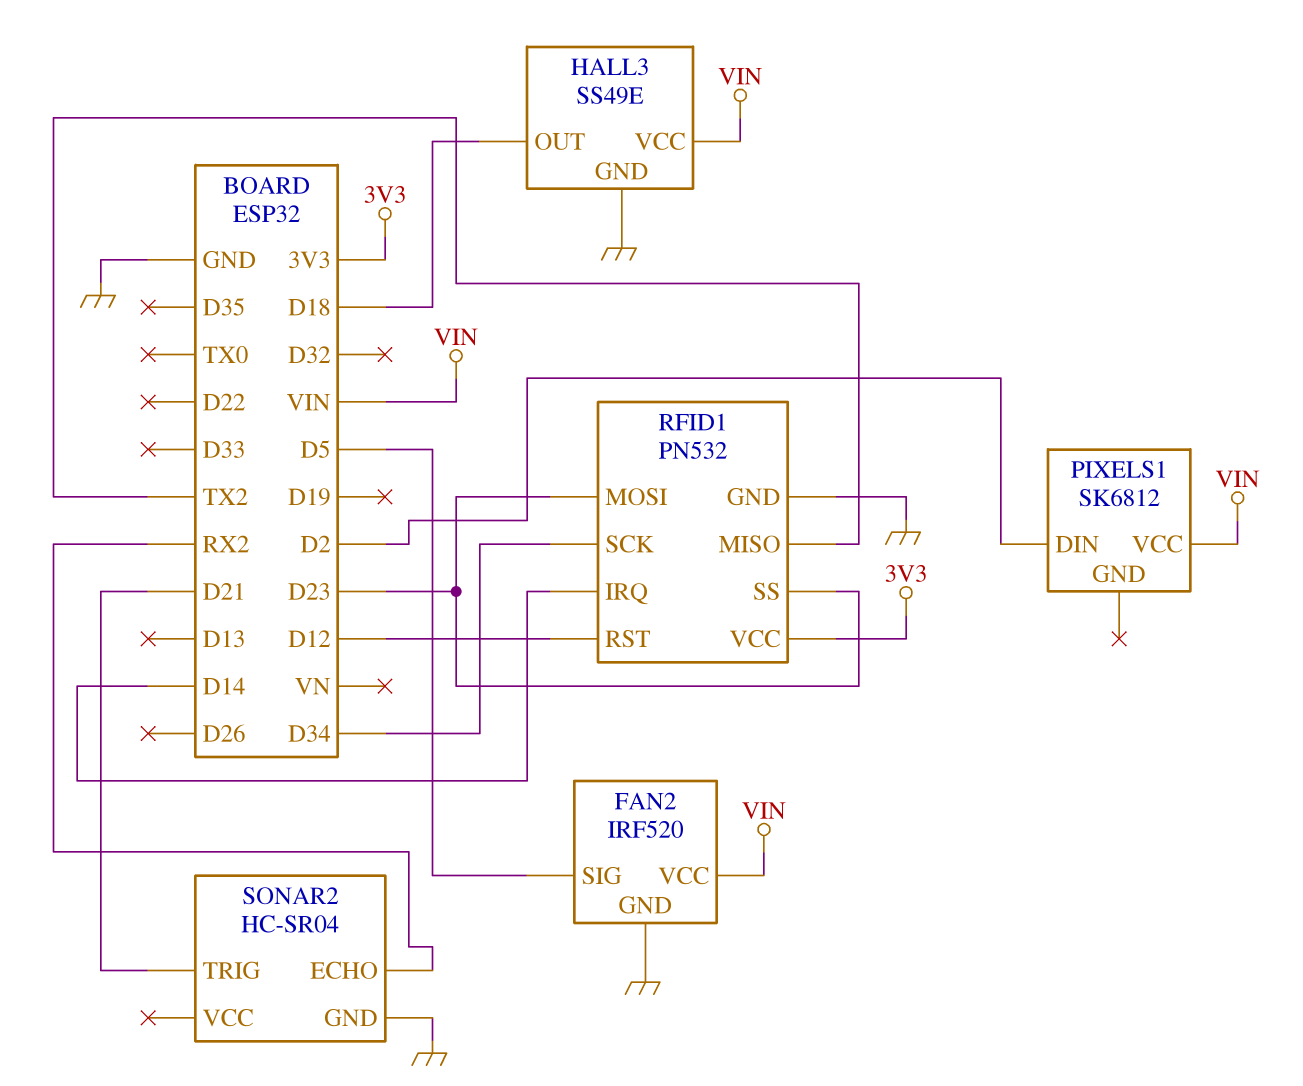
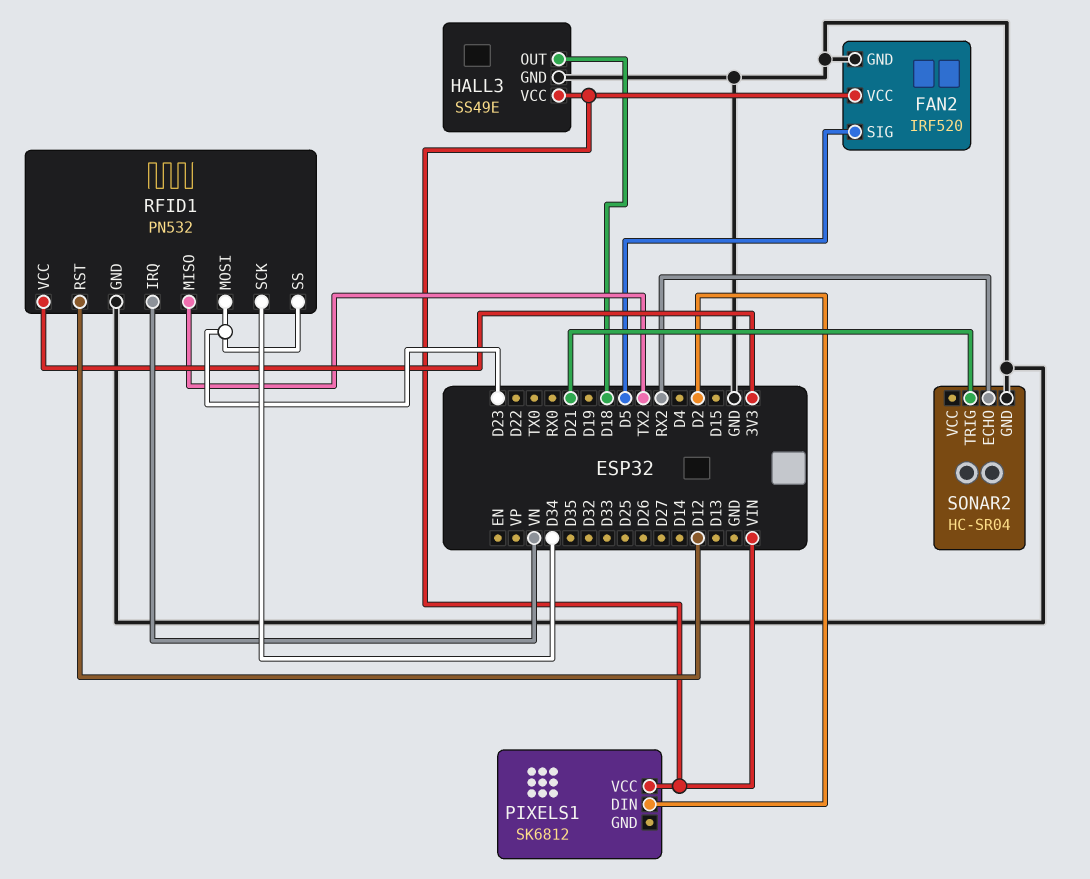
RFID1 pin IRQ: D14 -> VN

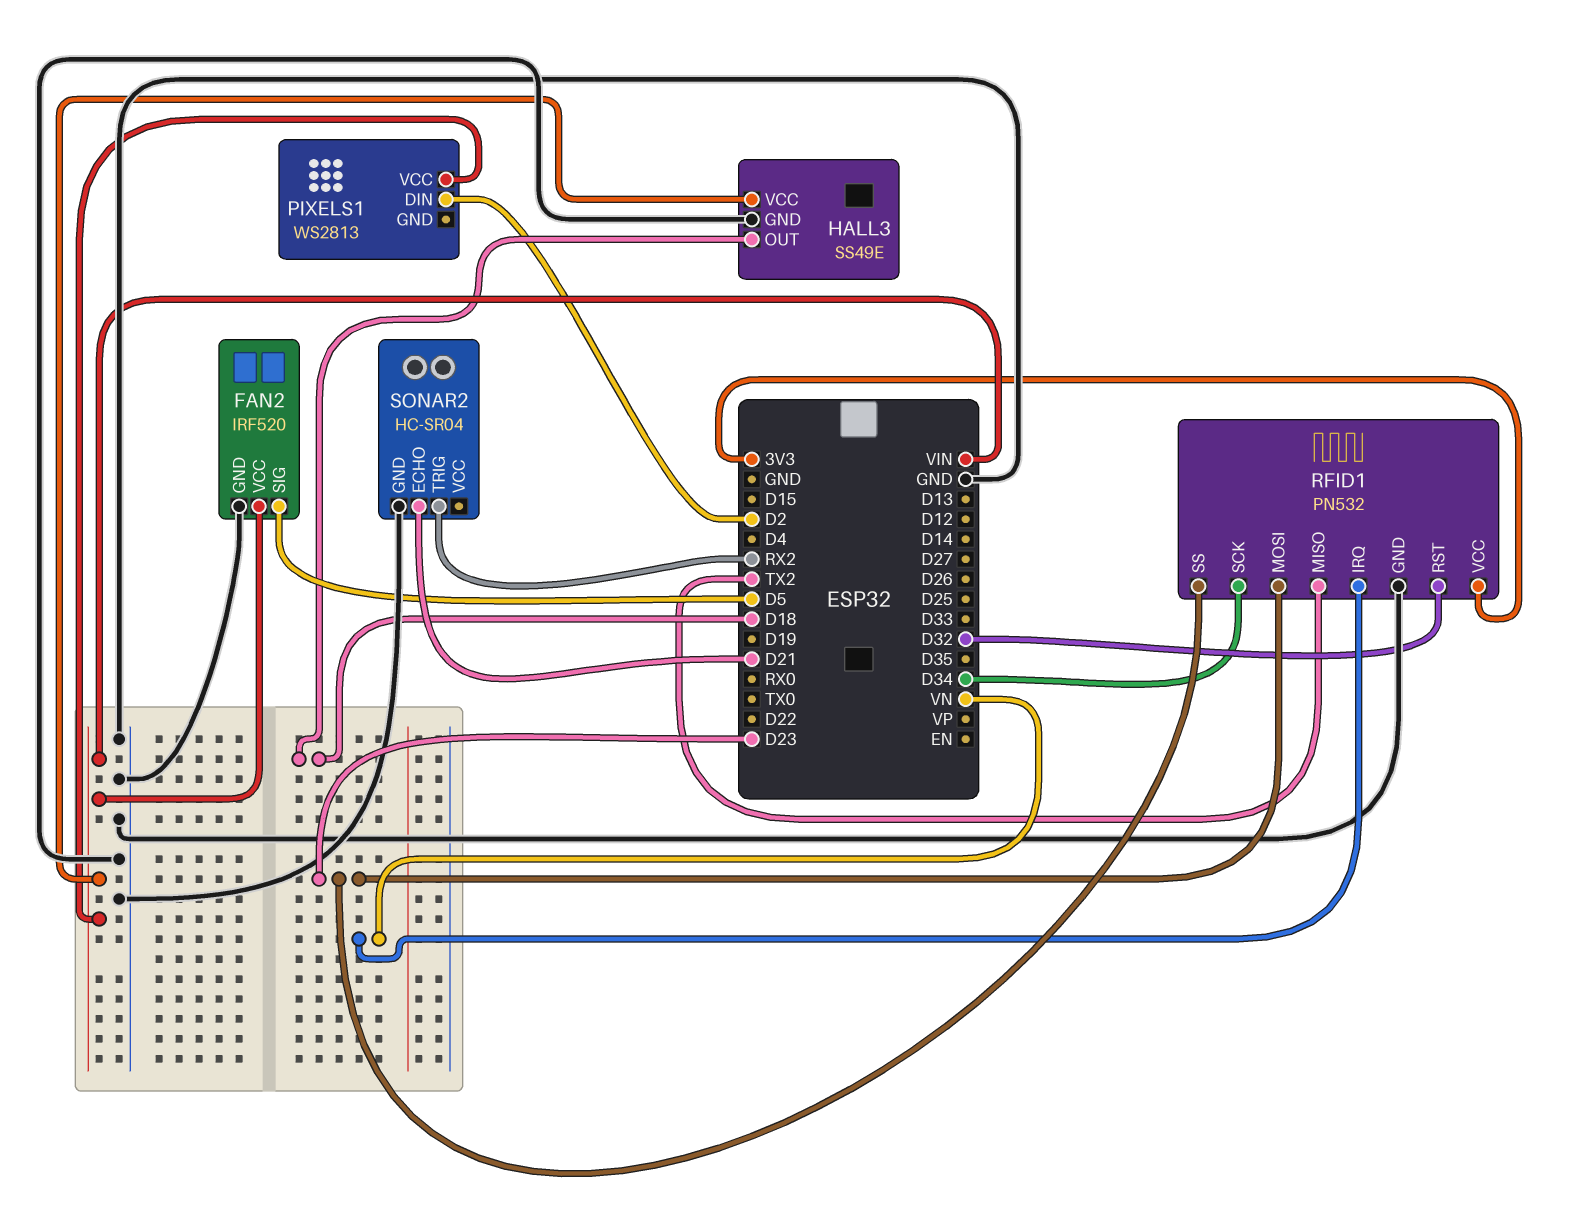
PIXELS1: SK6812 -> WS2813
RFID1 pin RST: D12 -> D32
SONAR2 pin ECHO: RX2 -> D21
SONAR2 pin TRIG: D21 -> RX2

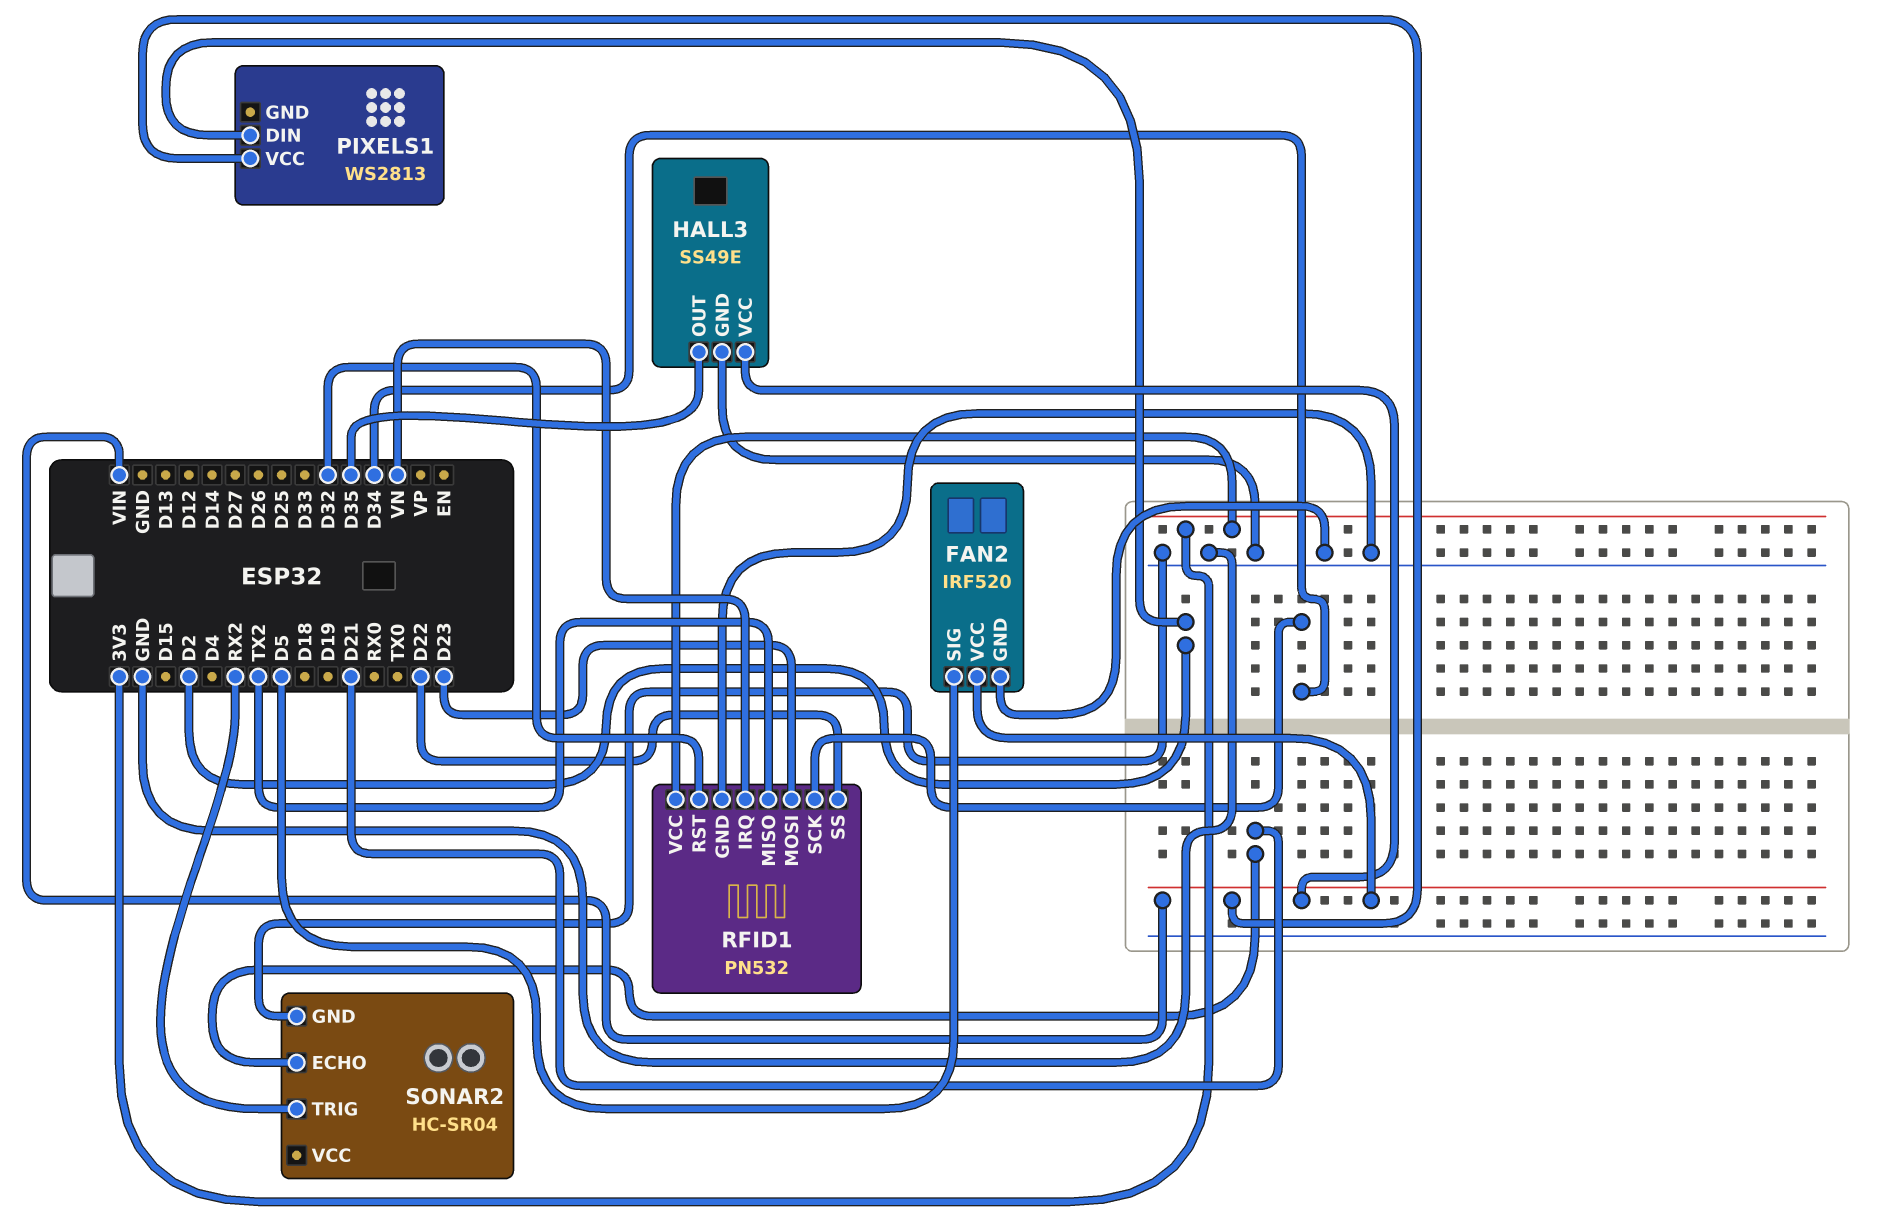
HALL3 pin OUT: D18 -> D35
RFID1 pin SS: D23 -> D22

